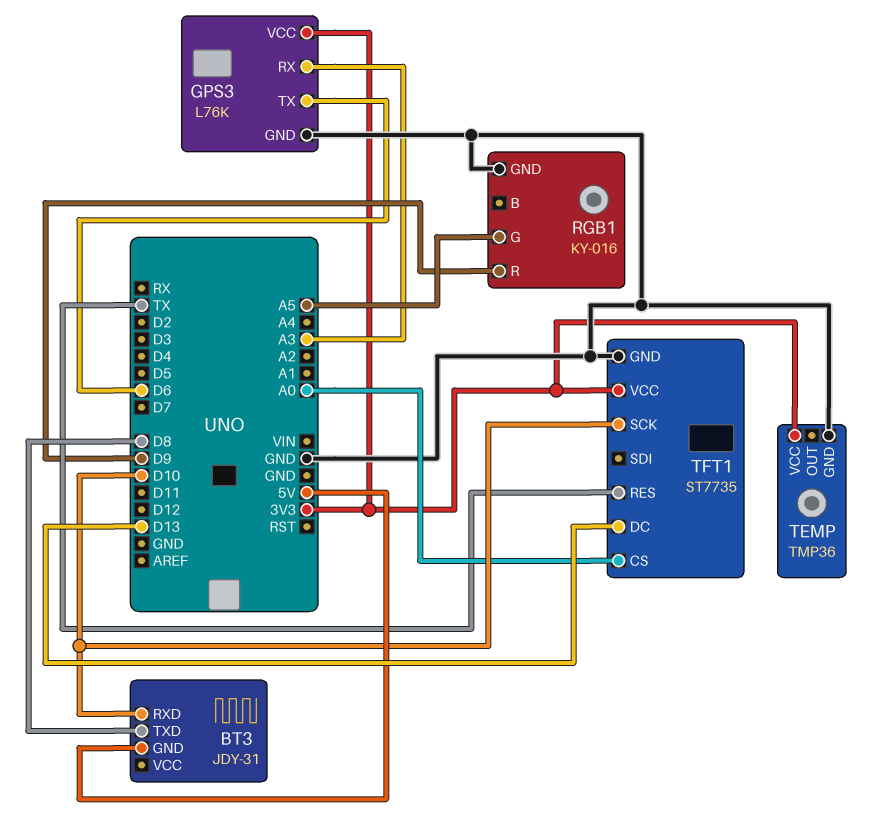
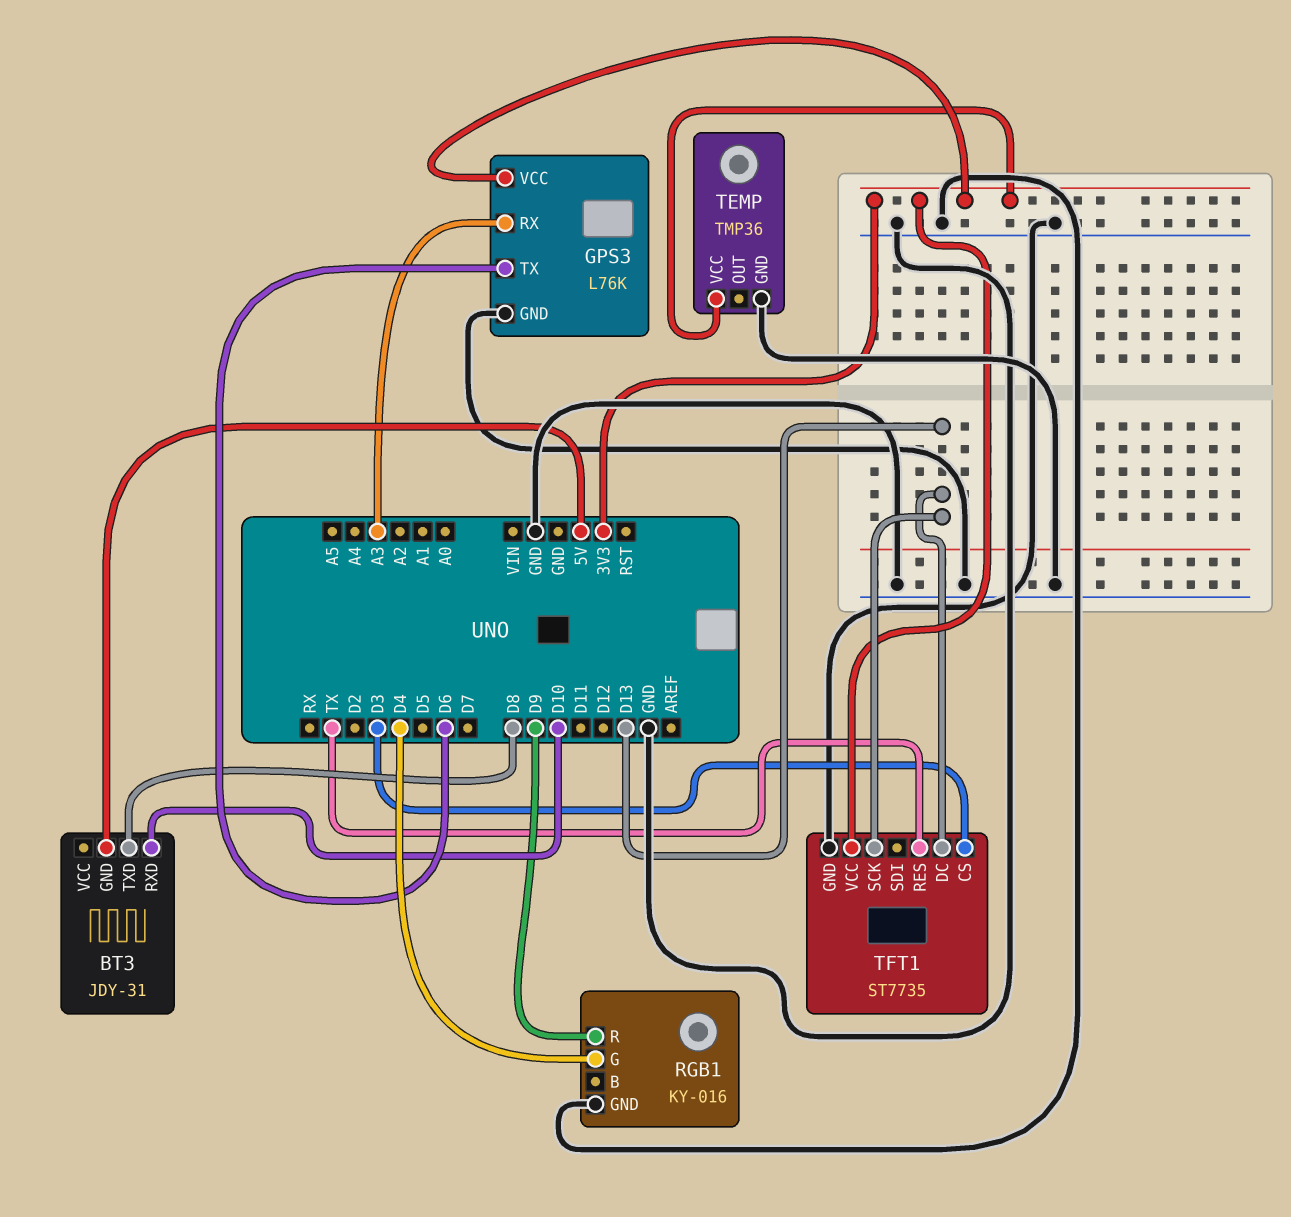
RGB1 pin G: A5 -> D4
TFT1 pin CS: A0 -> D3
TFT1 pin SCK: D10 -> D13

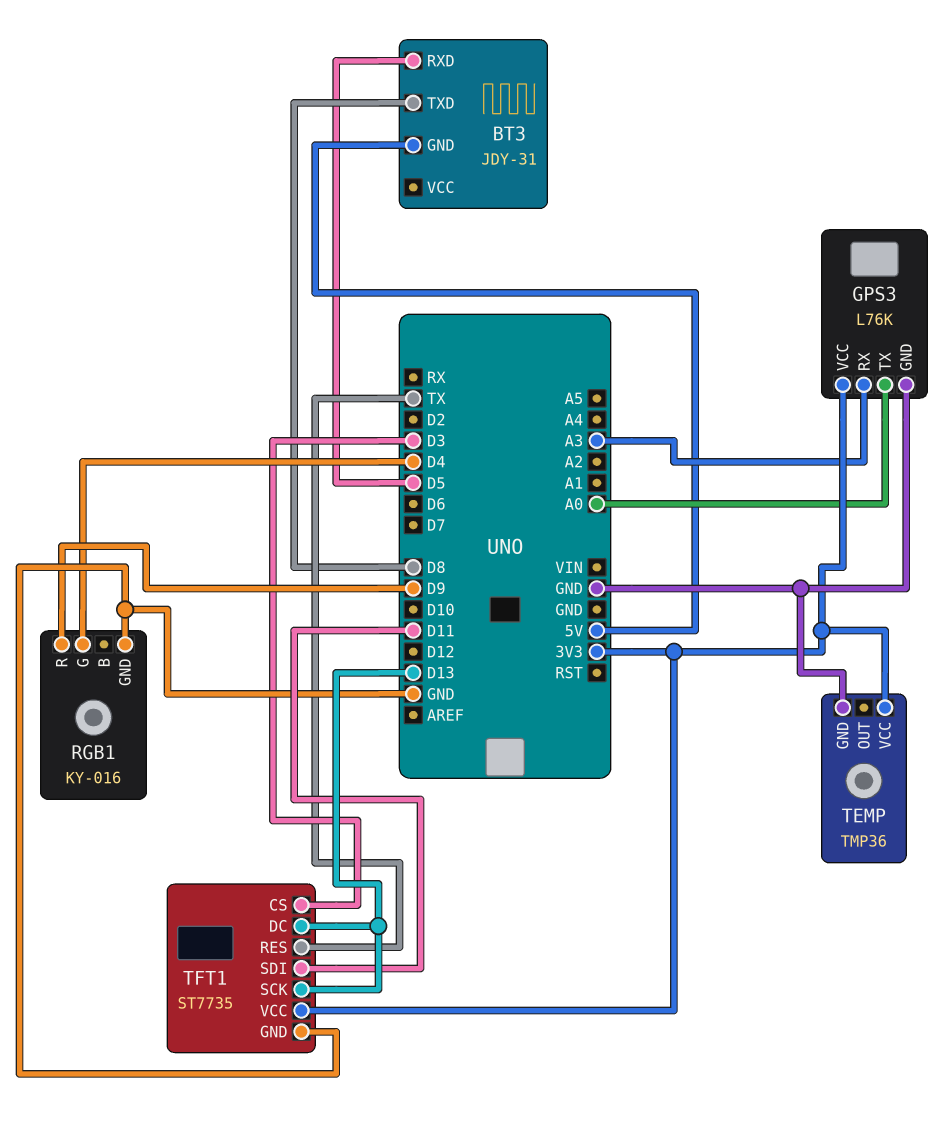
BT3 pin RXD: D10 -> D5
GPS3 pin TX: D6 -> A0
TFT1 pin SDI: none -> D11

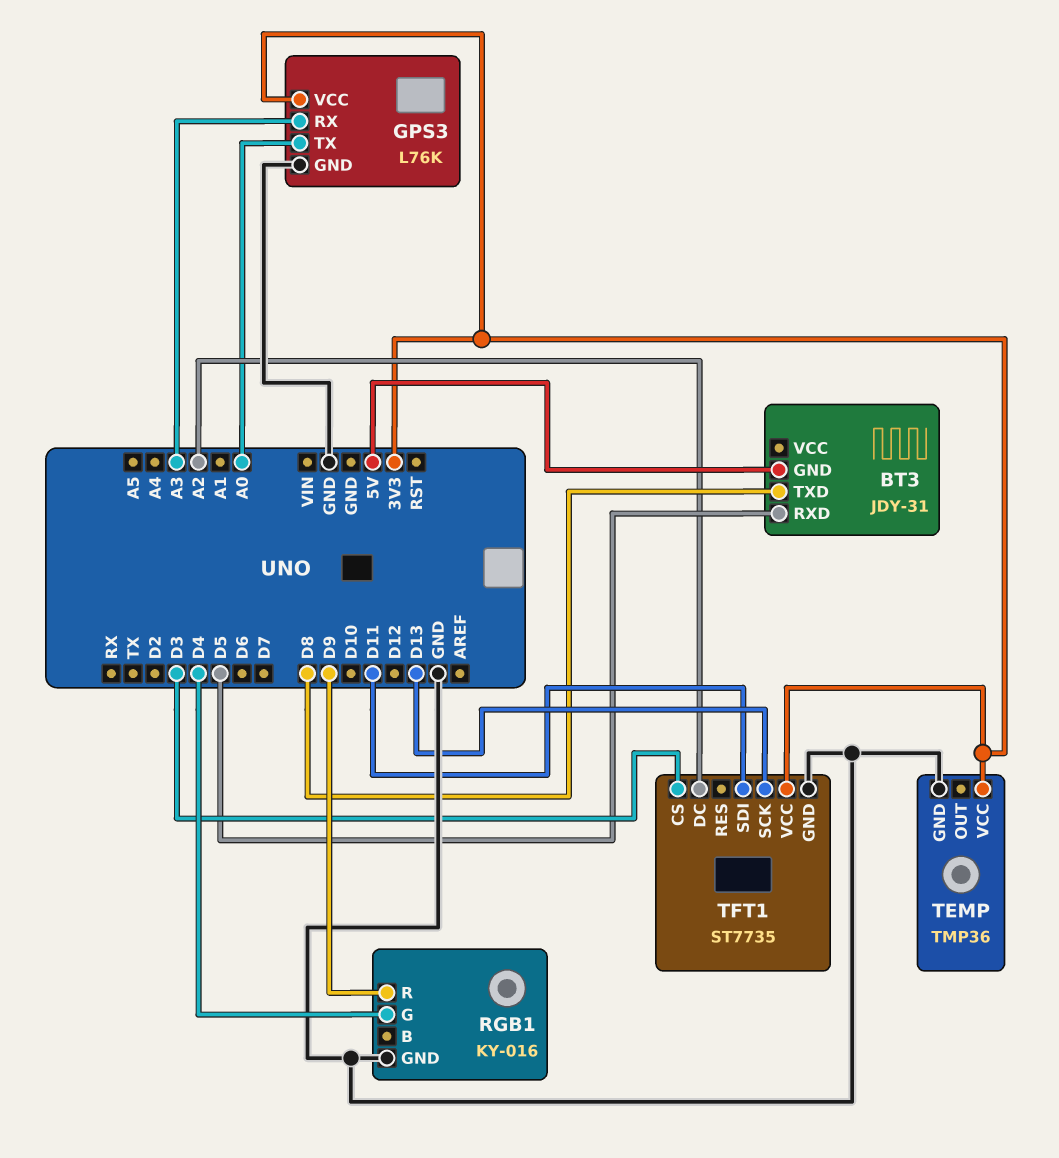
TFT1 pin DC: D13 -> A2
TFT1 pin RES: TX -> none

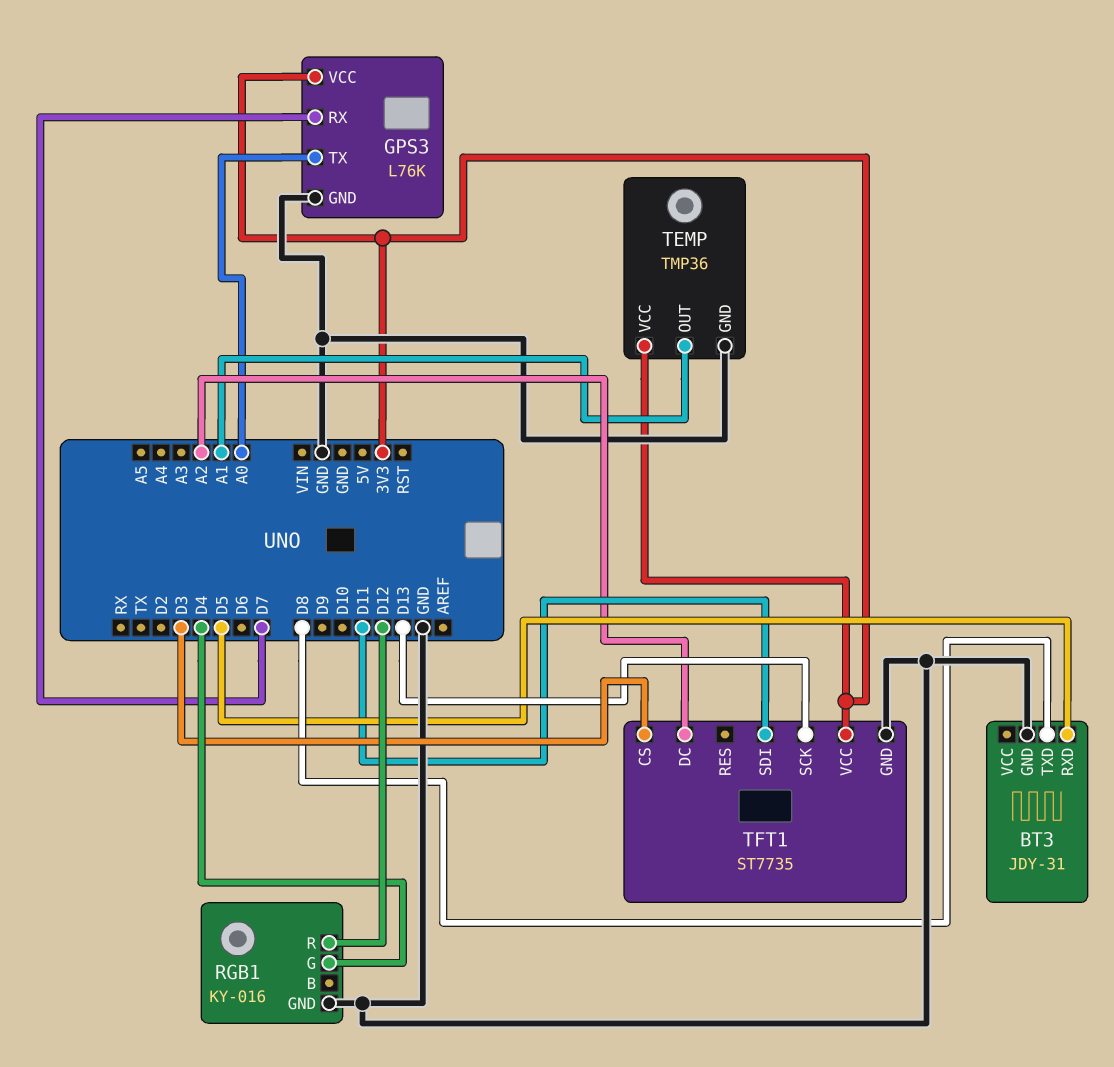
BT3 pin GND: 5V -> GND
GPS3 pin RX: A3 -> D7
RGB1 pin R: D9 -> D12
TEMP pin OUT: none -> A1

